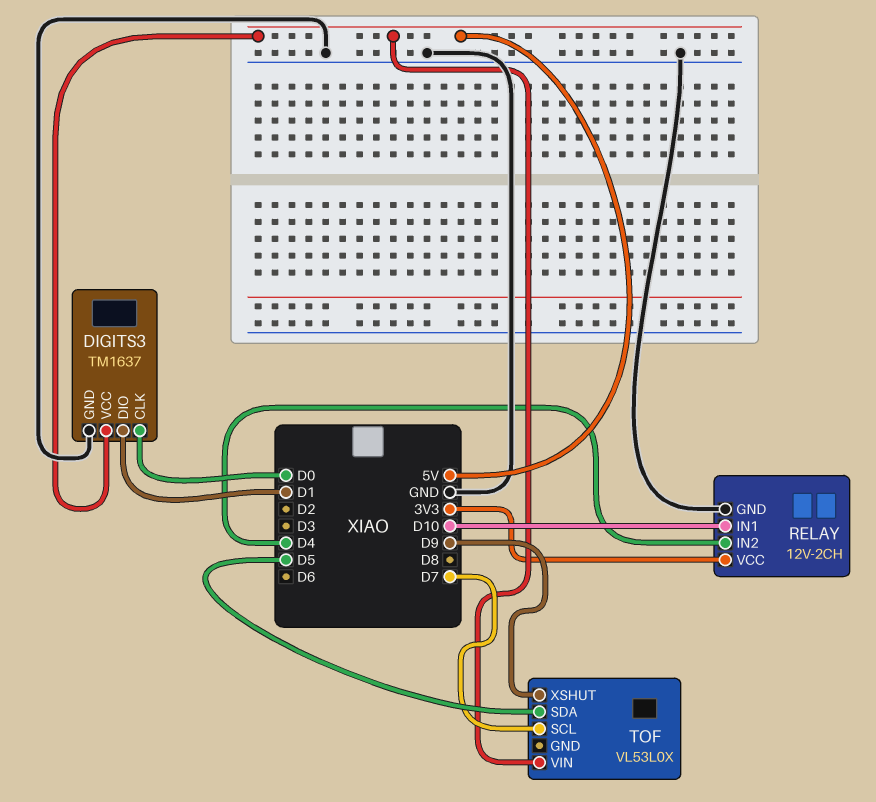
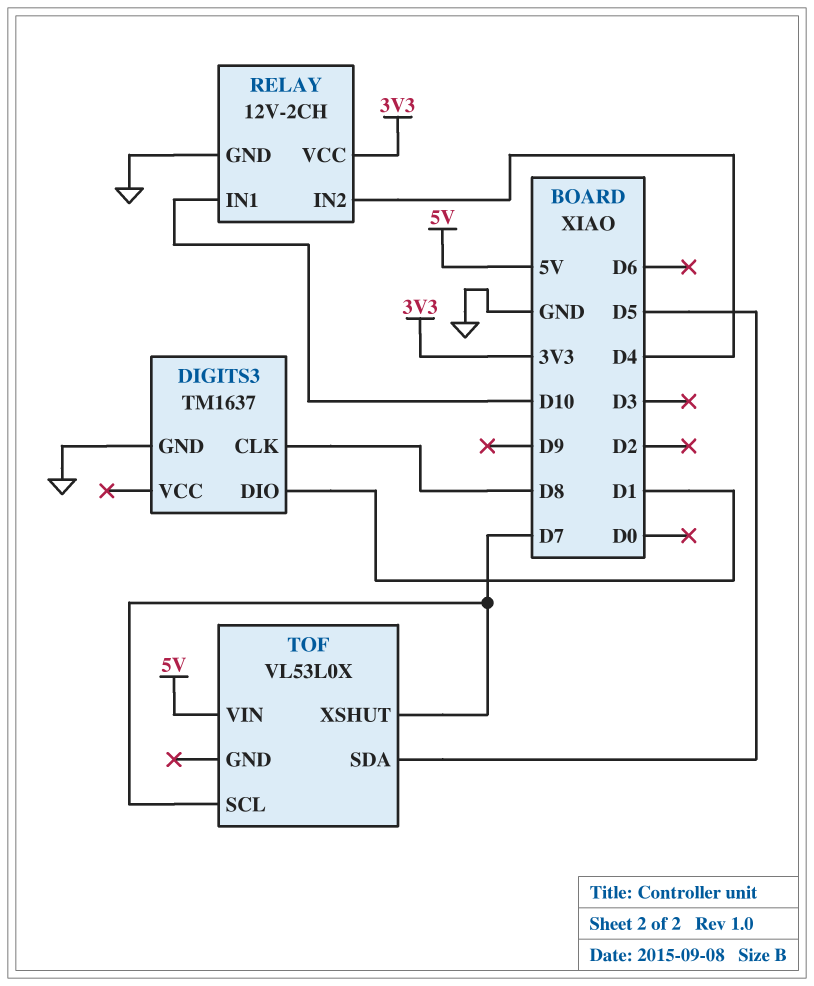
DIGITS3 pin CLK: D0 -> D8
DIGITS3 pin VCC: 5V -> none
TOF pin XSHUT: D9 -> D7

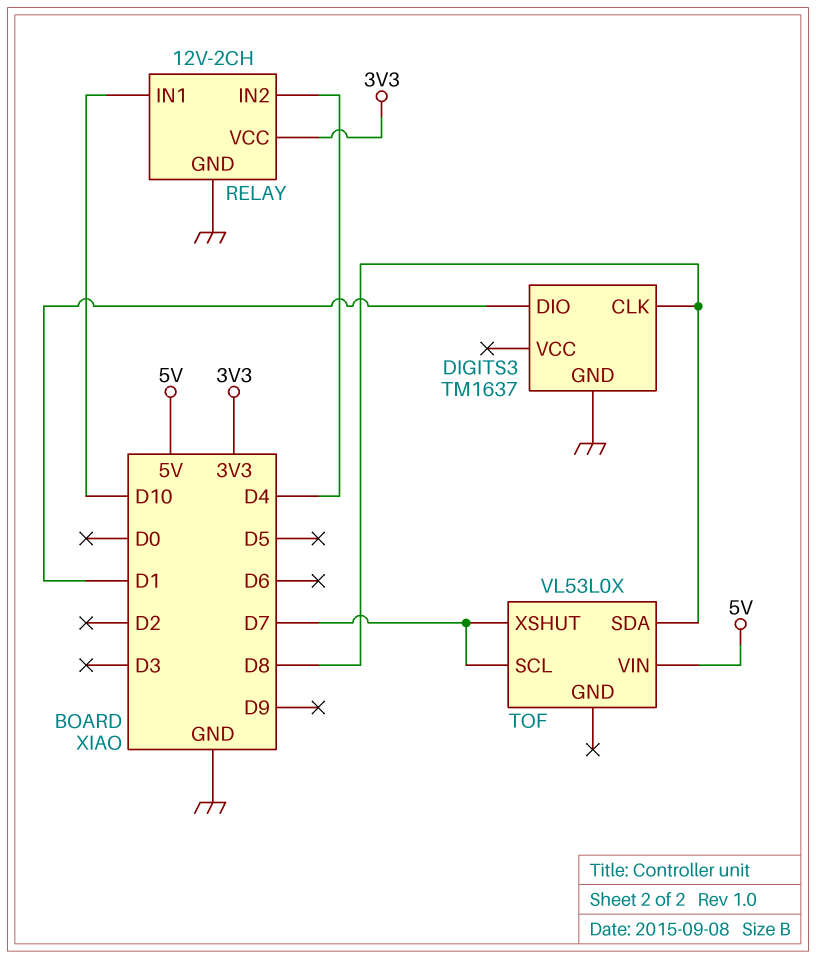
TOF pin SDA: D5 -> D8

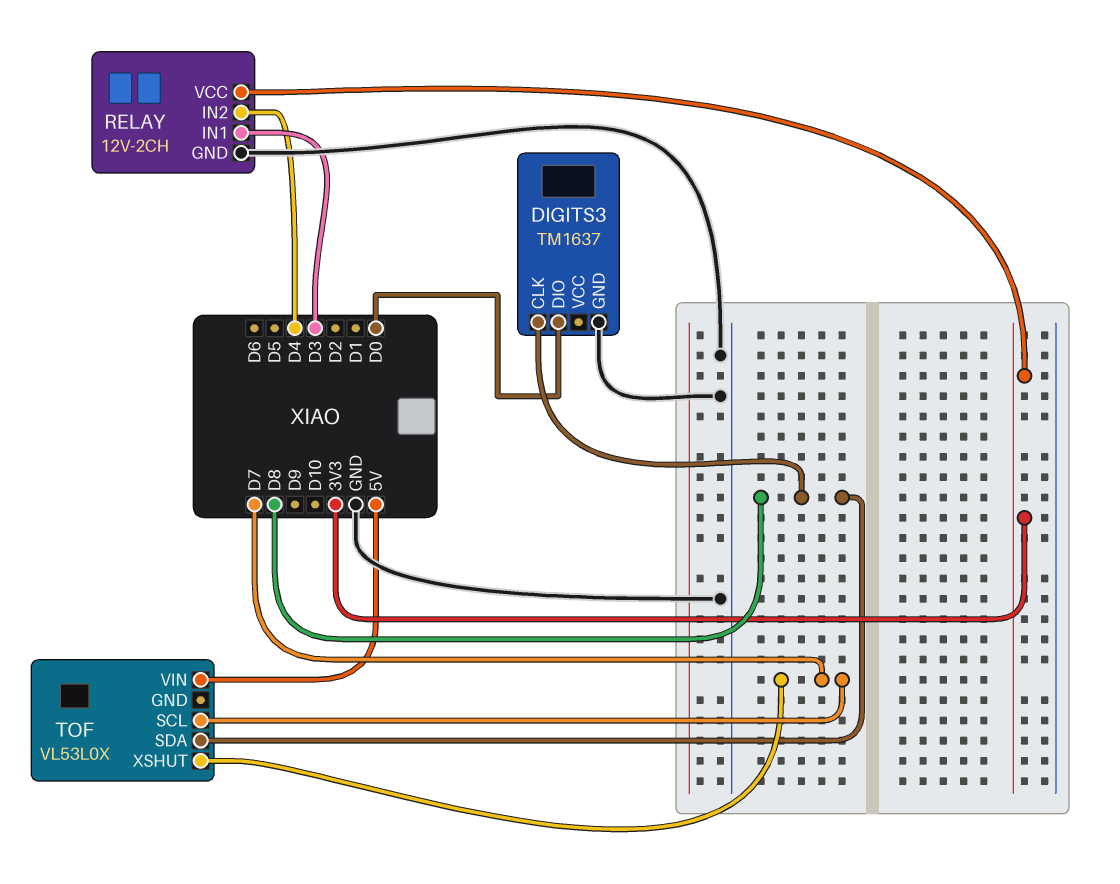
DIGITS3 pin DIO: D1 -> D0
RELAY pin IN1: D10 -> D3

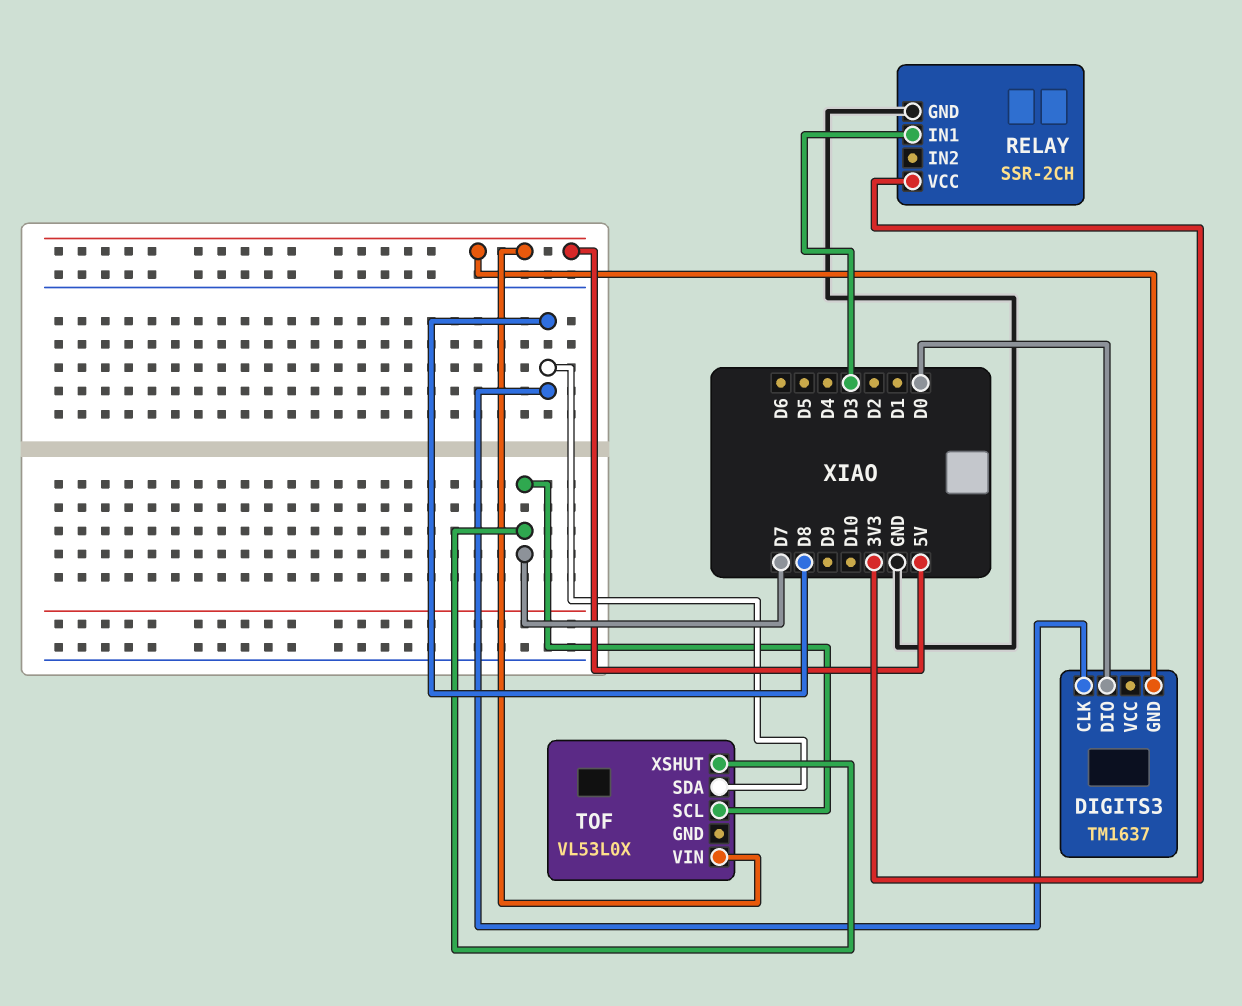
DIGITS3 pin GND: GND -> 5V
RELAY: 12V-2CH -> SSR-2CH
RELAY pin IN2: D4 -> none

